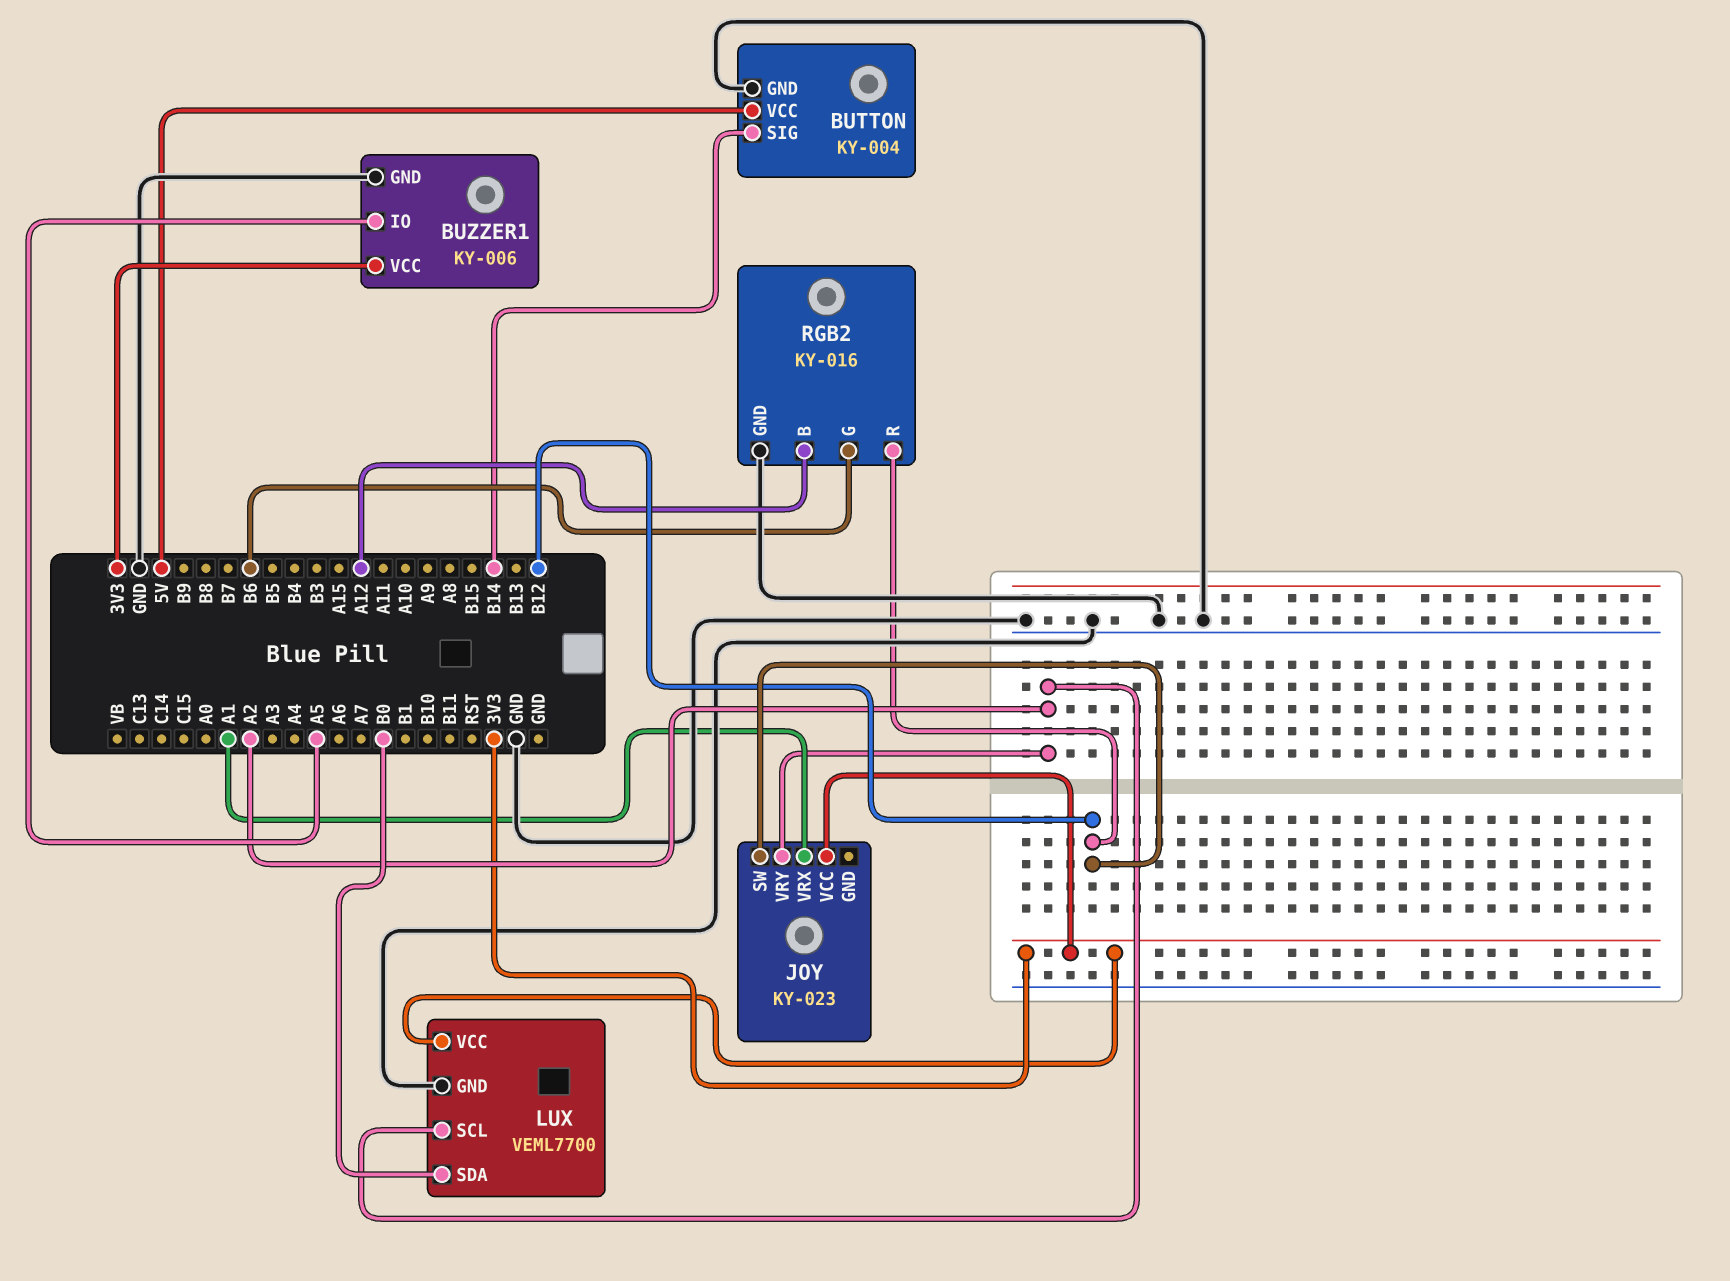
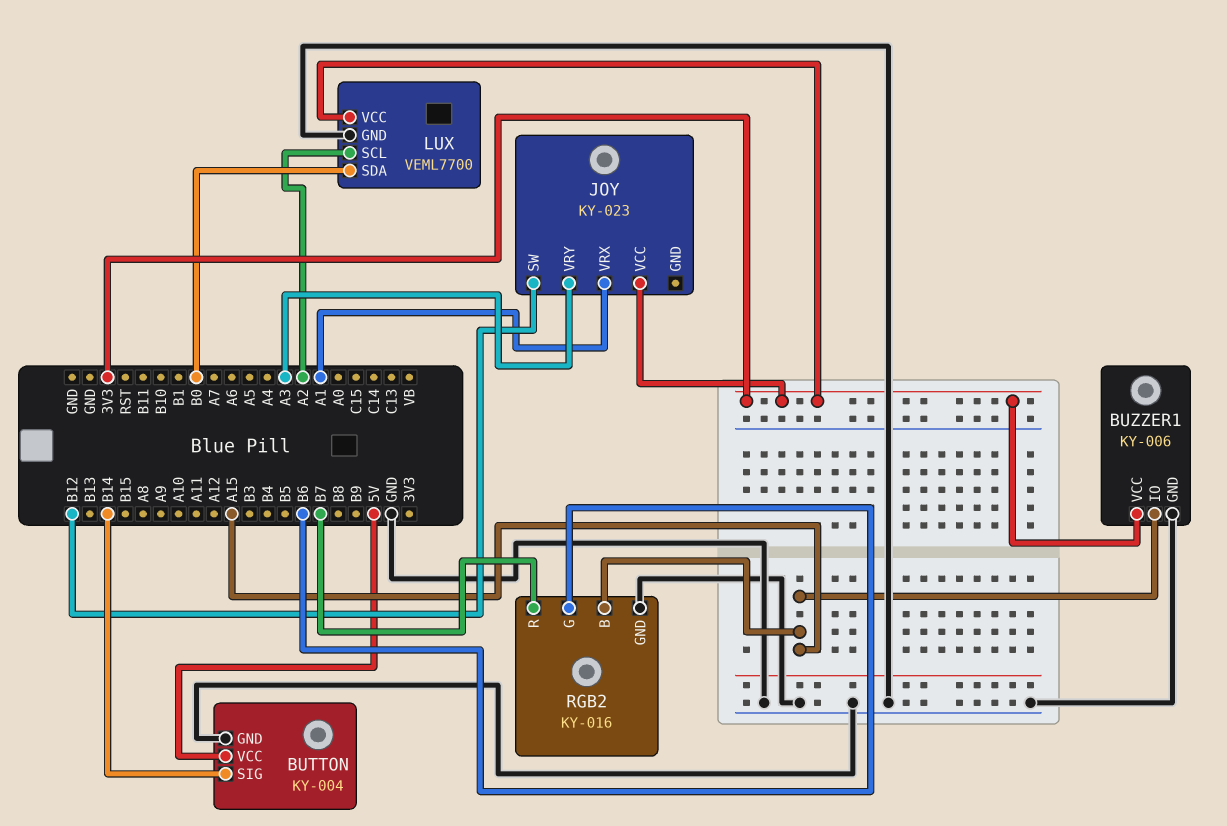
BUZZER1 pin IO: A5 -> A15
JOY pin VRY: A2 -> A3
RGB2 pin B: A12 -> A15
RGB2 pin R: B12 -> B7

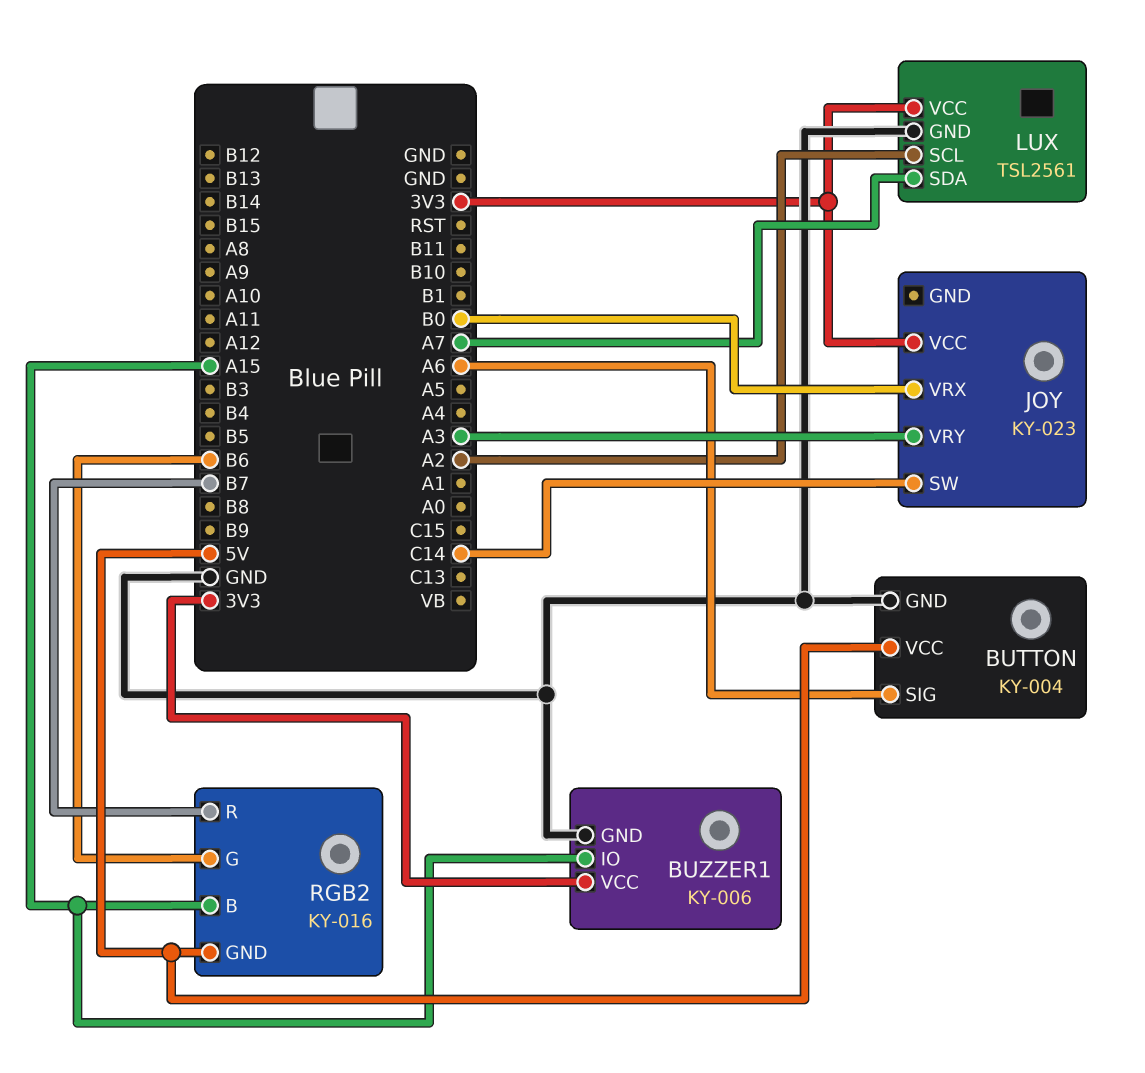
BUTTON pin SIG: B14 -> A6
JOY pin SW: B12 -> C14
JOY pin VRX: A1 -> B0
LUX: VEML7700 -> TSL2561
LUX pin SDA: B0 -> A7
RGB2 pin GND: GND -> 5V

